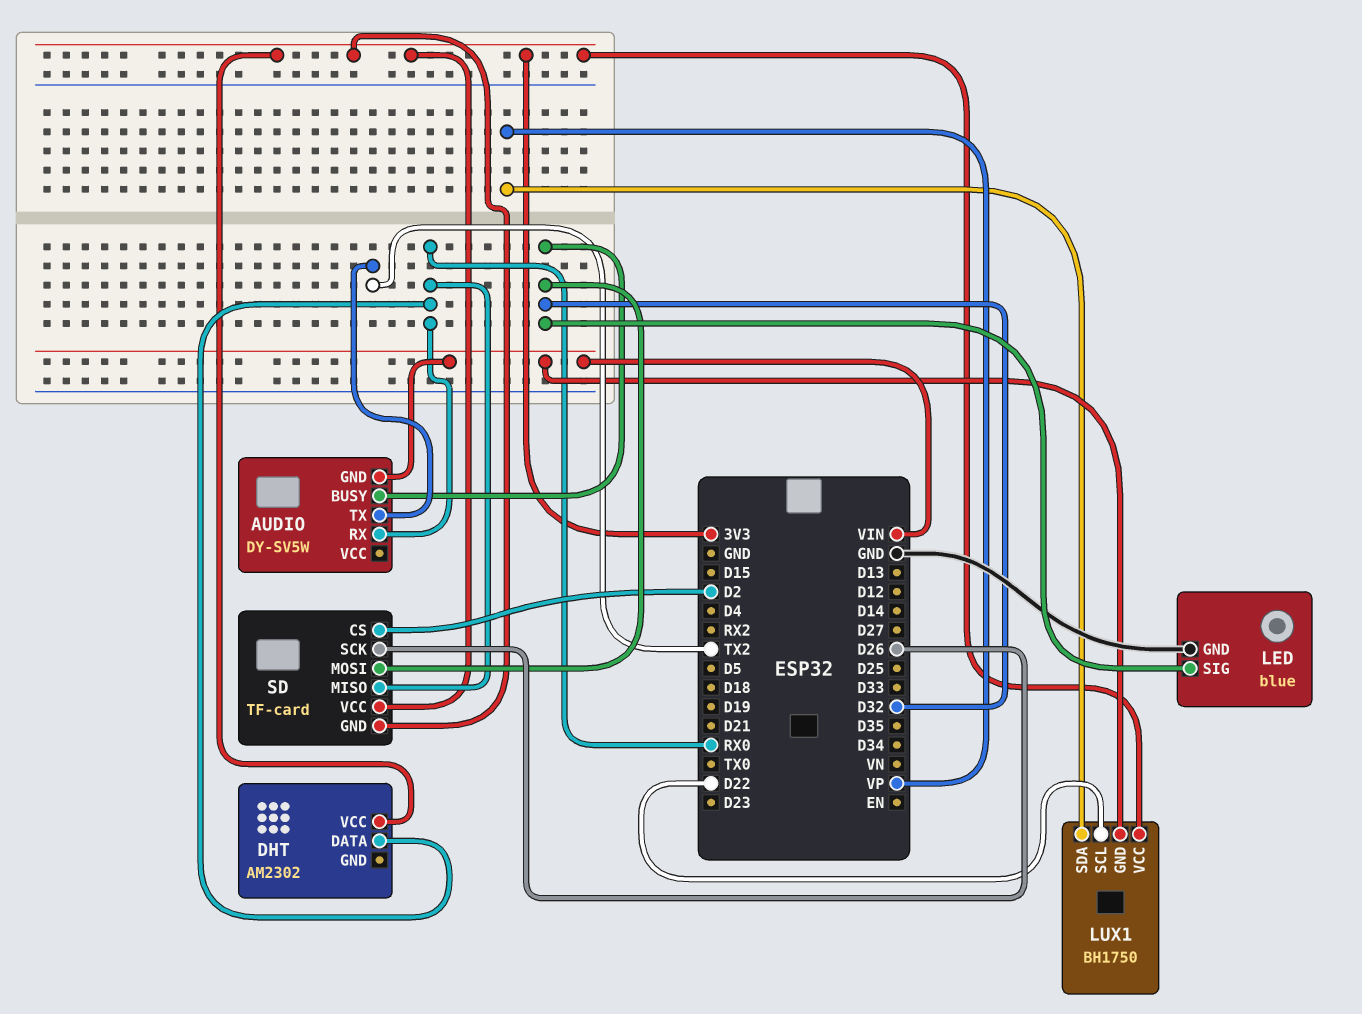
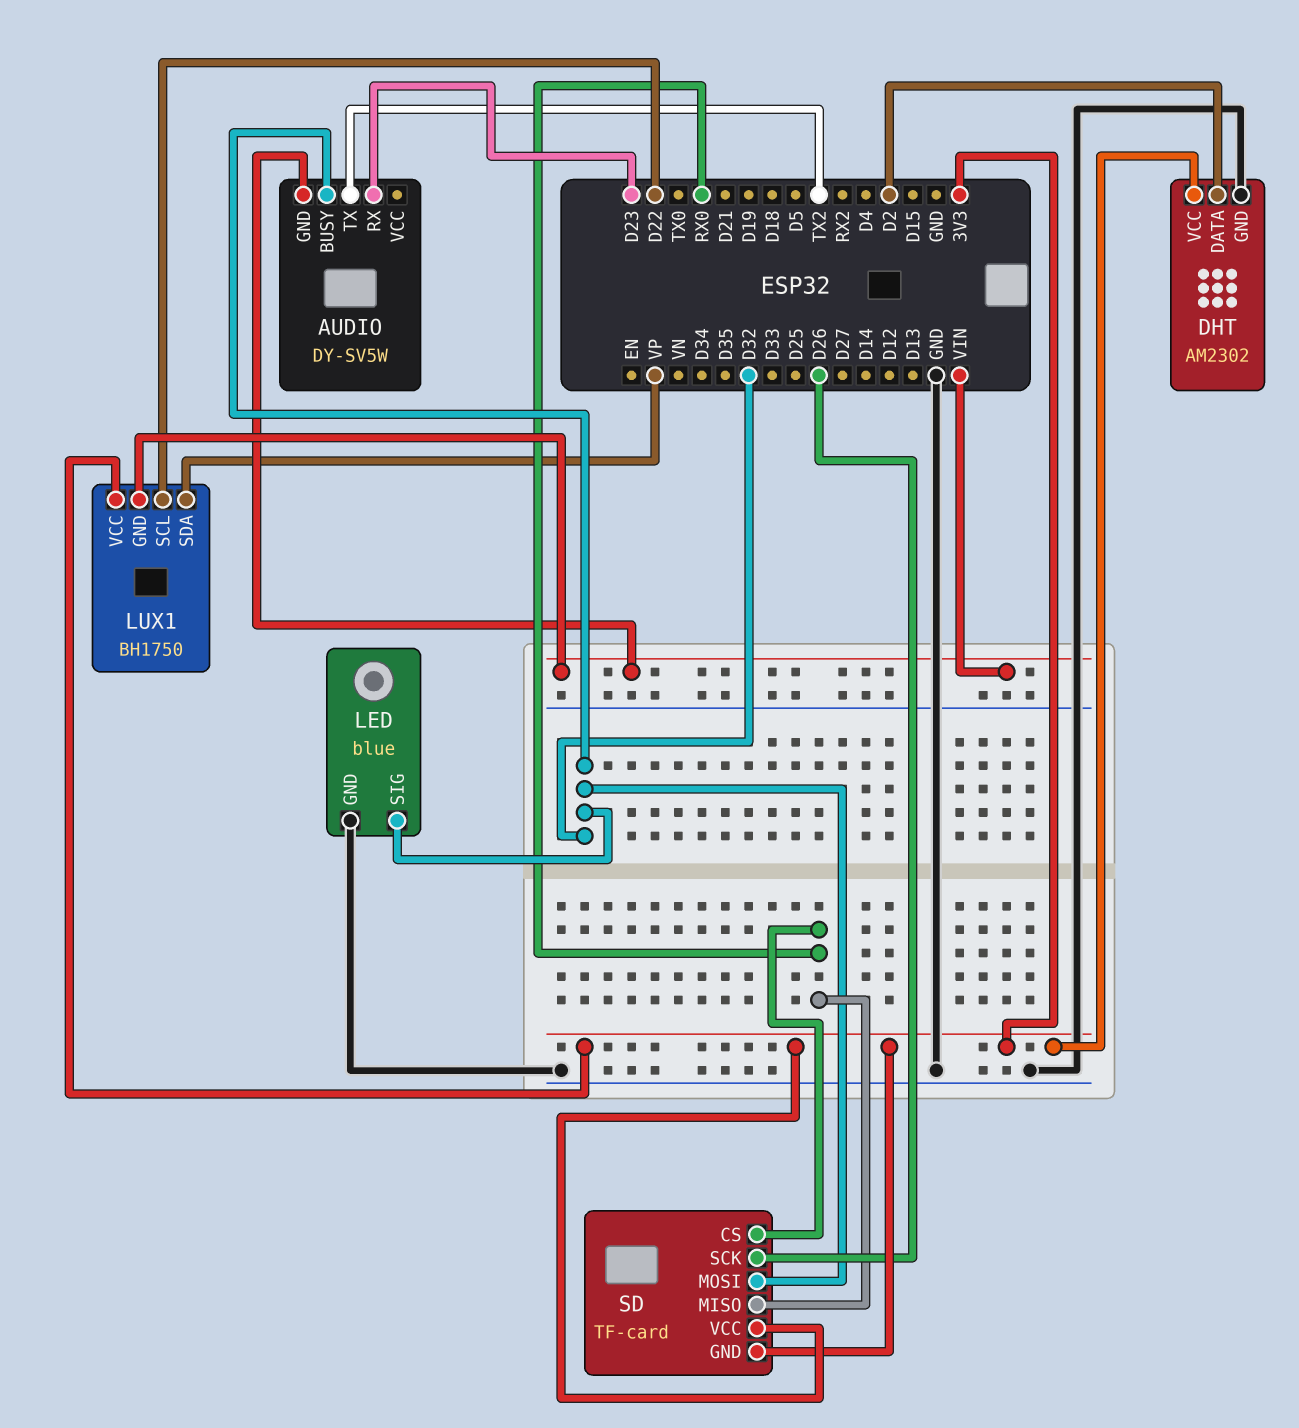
AUDIO pin RX: RX0 -> D23
DHT pin DATA: RX0 -> D2
DHT pin GND: none -> GND
SD pin CS: D2 -> RX0

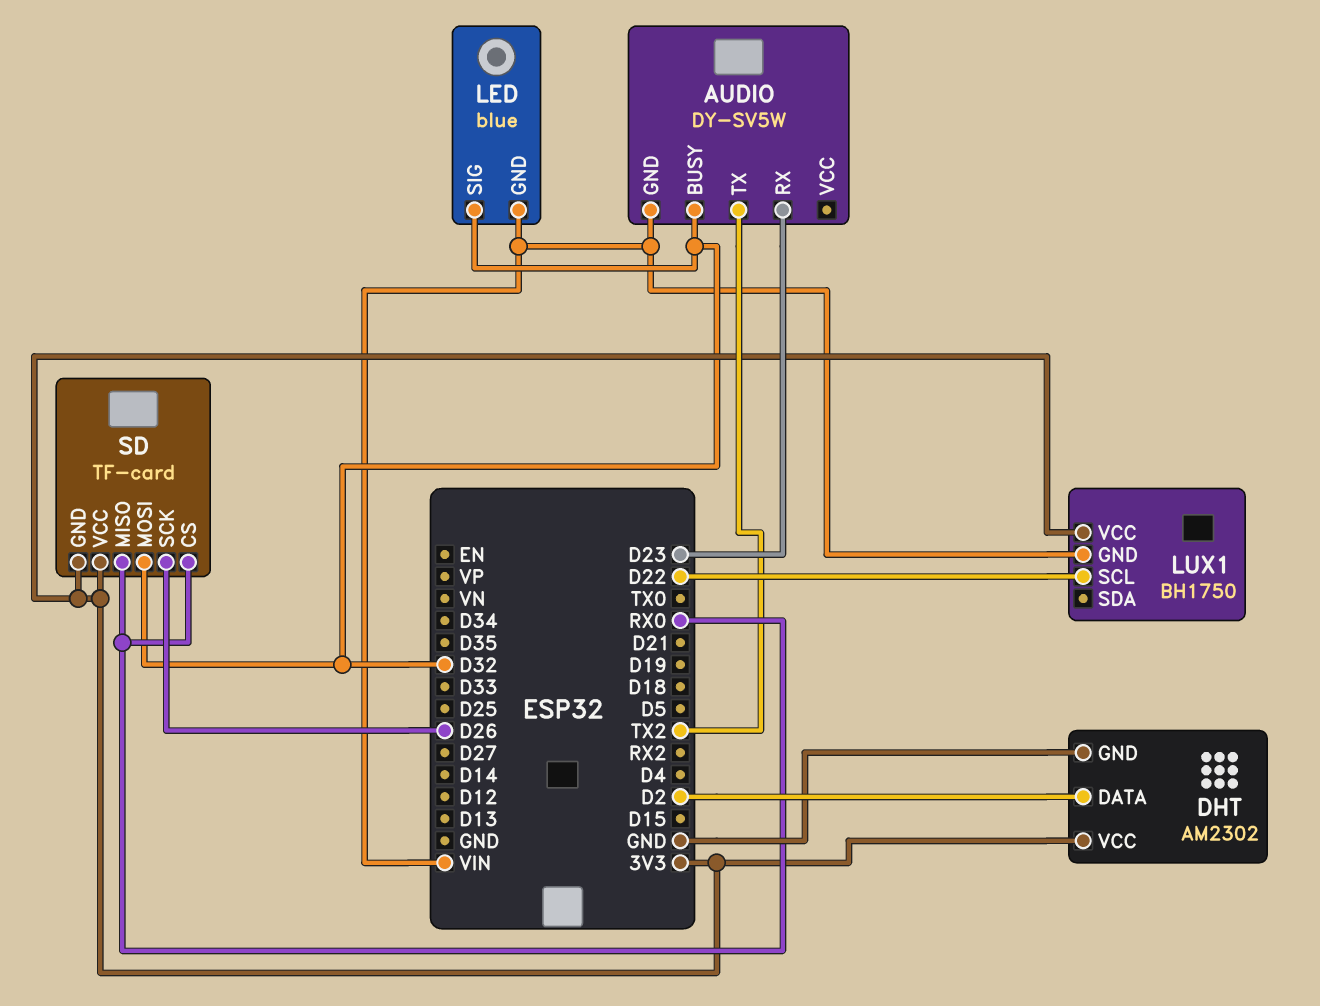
LED pin GND: GND -> VIN
LUX1 pin SDA: VP -> none

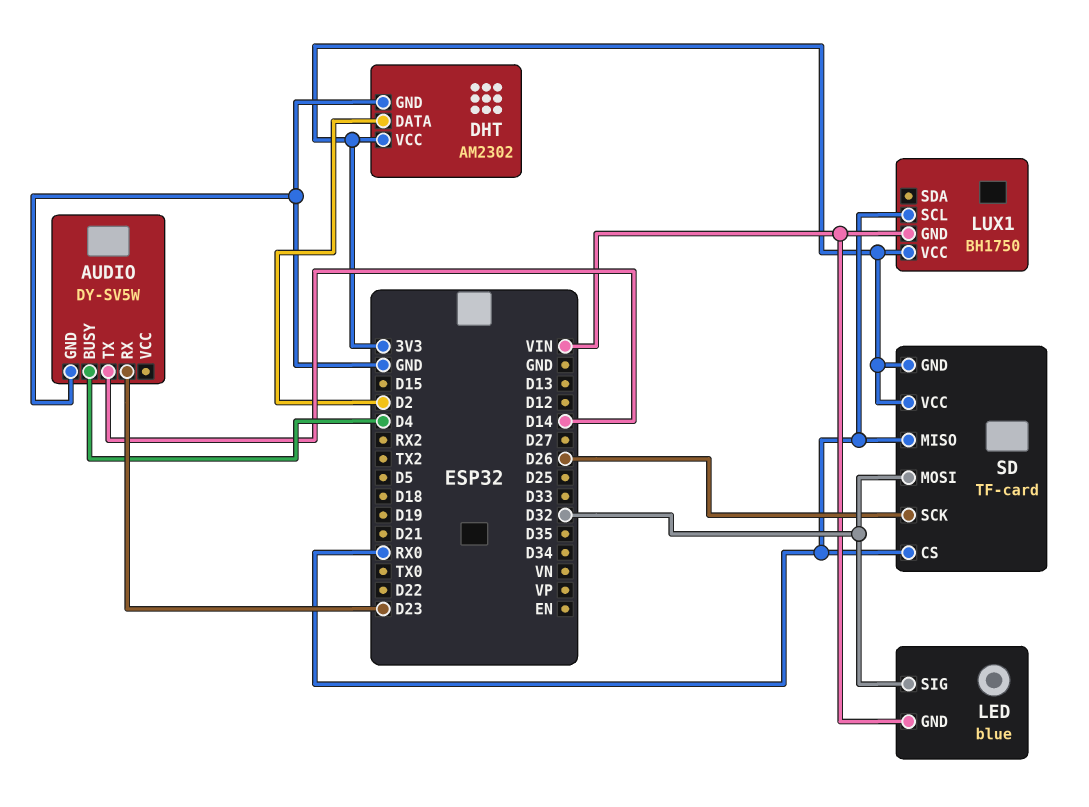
AUDIO pin BUSY: D32 -> D4
AUDIO pin GND: VIN -> GND
AUDIO pin TX: TX2 -> D14
LUX1 pin SCL: D22 -> RX0

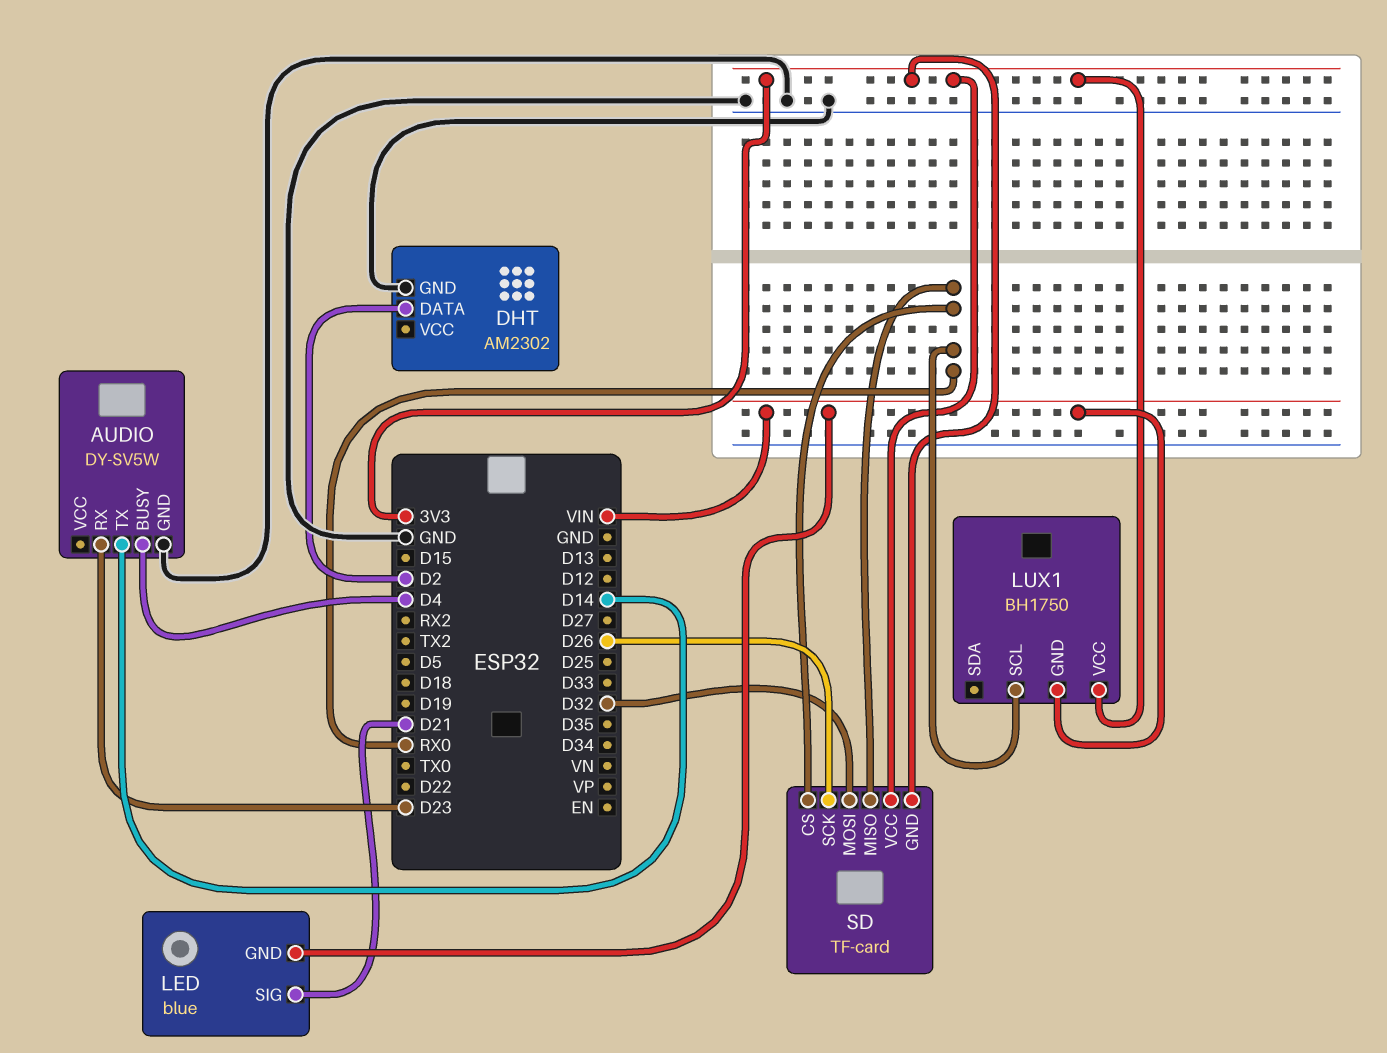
DHT pin VCC: 3V3 -> none
LED pin SIG: D32 -> D21

